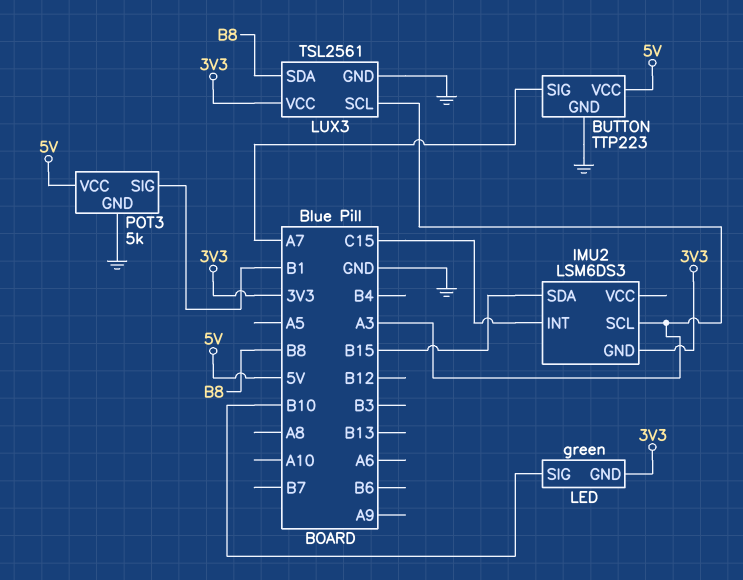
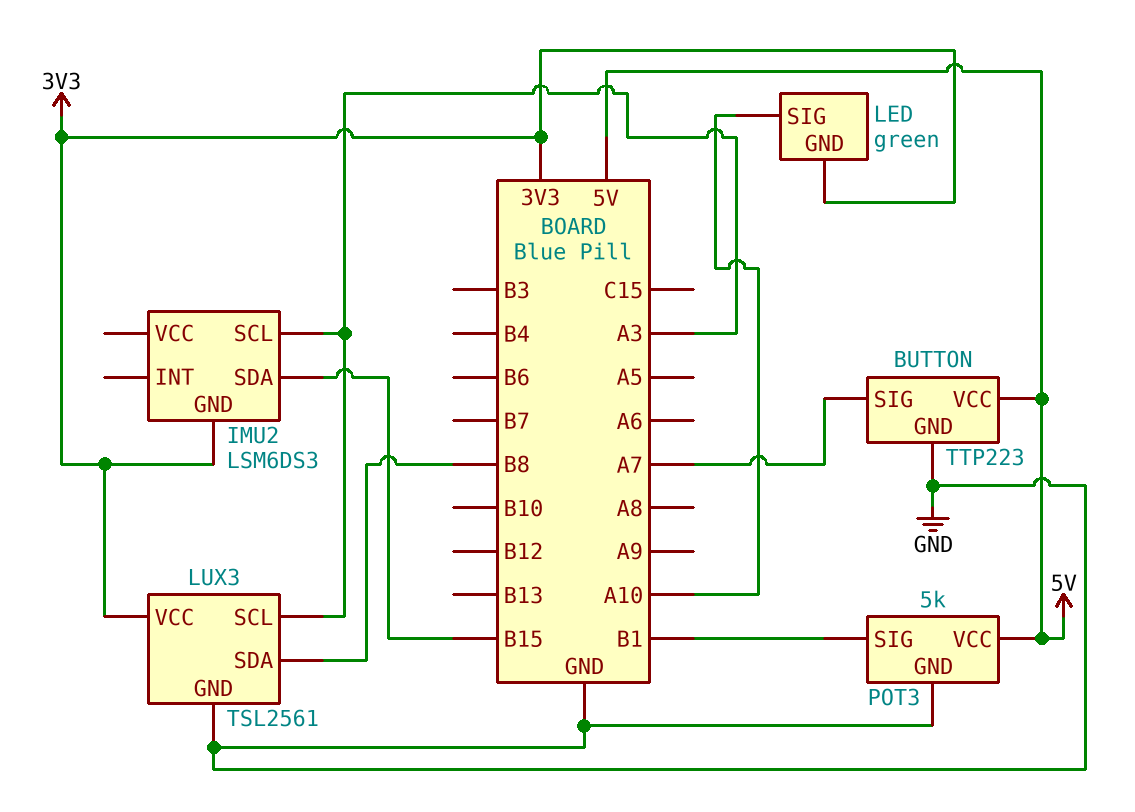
IMU2 pin INT: C15 -> none
LED pin SIG: B10 -> A10

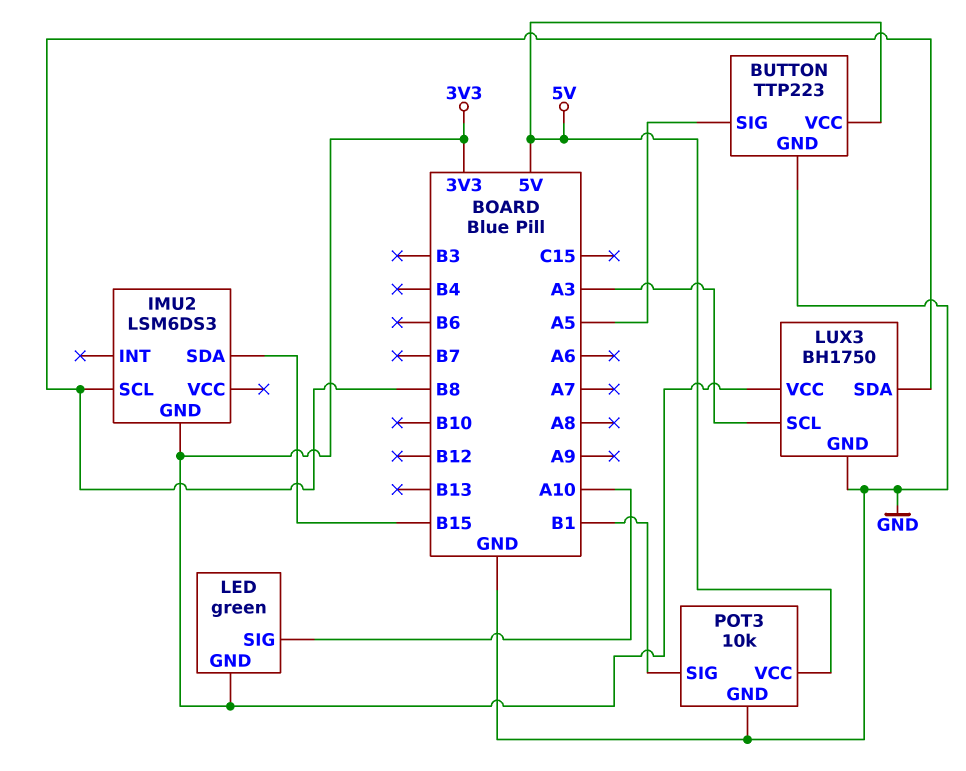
BUTTON pin SIG: A7 -> A5
IMU2 pin SCL: A3 -> B8
LUX3: TSL2561 -> BH1750
POT3: 5k -> 10k

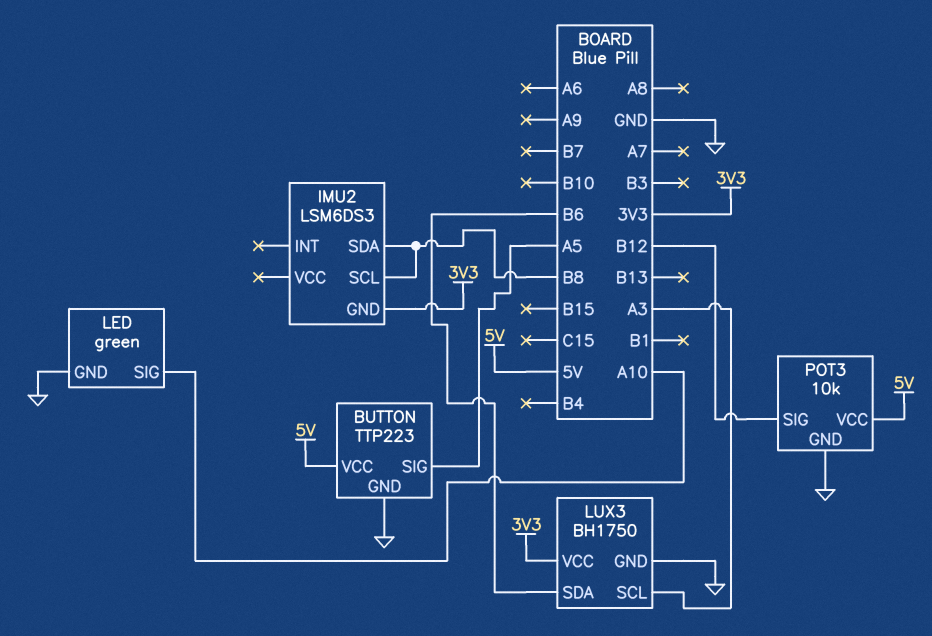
IMU2 pin SDA: B15 -> B8
LED pin GND: 3V3 -> GND
LUX3 pin SDA: B8 -> B6
POT3 pin SIG: B1 -> B12

